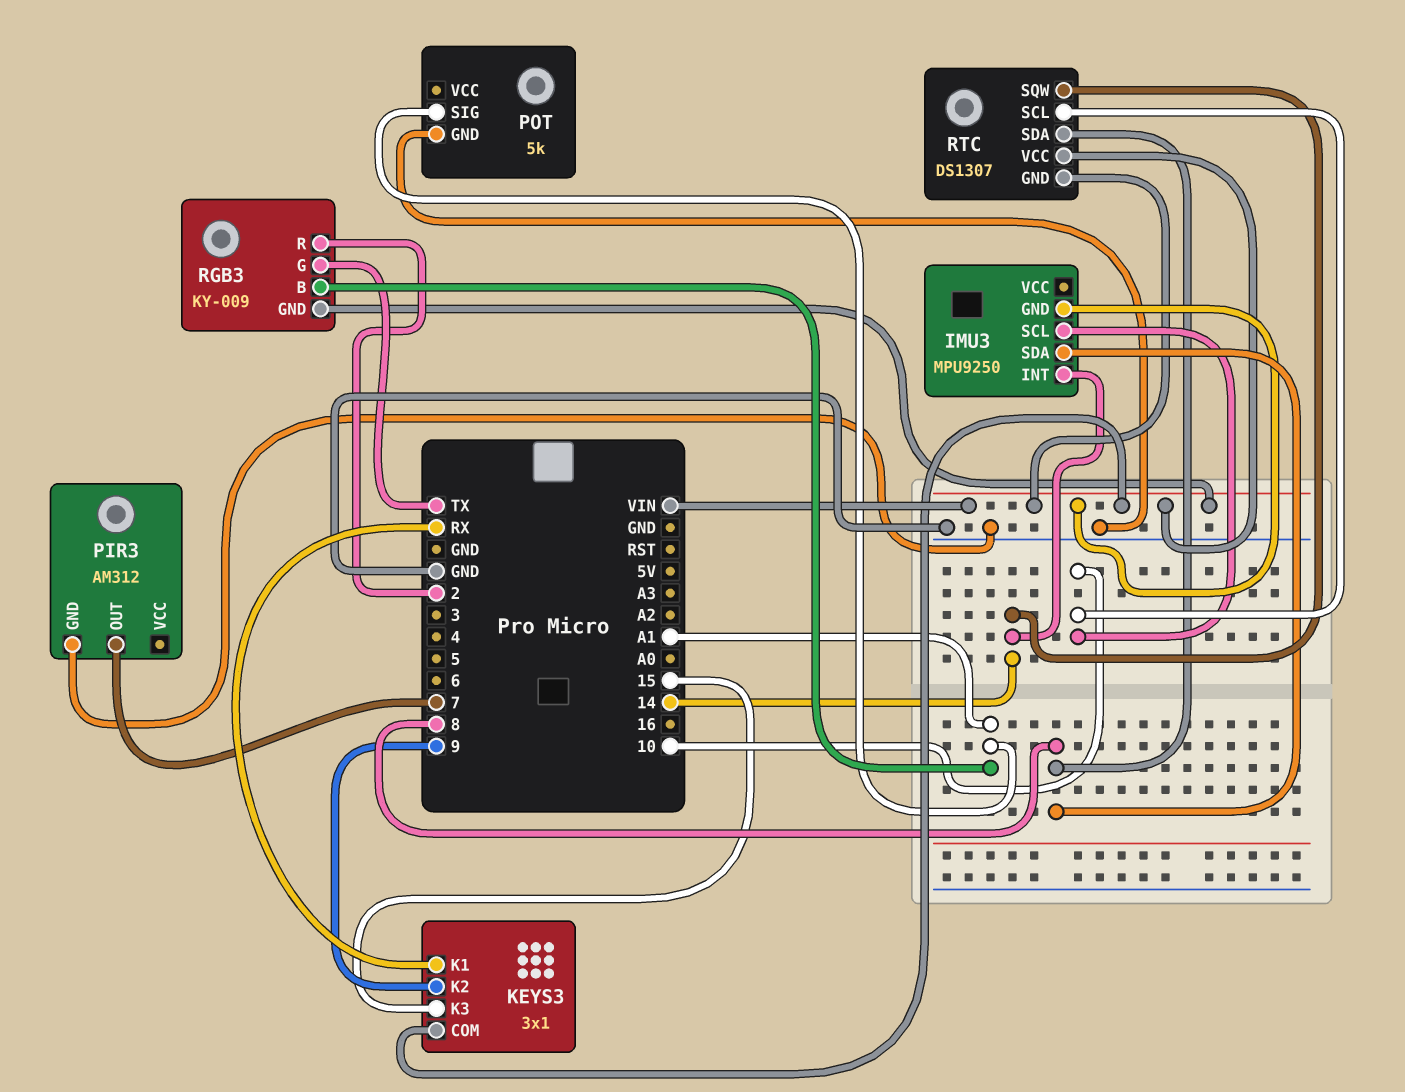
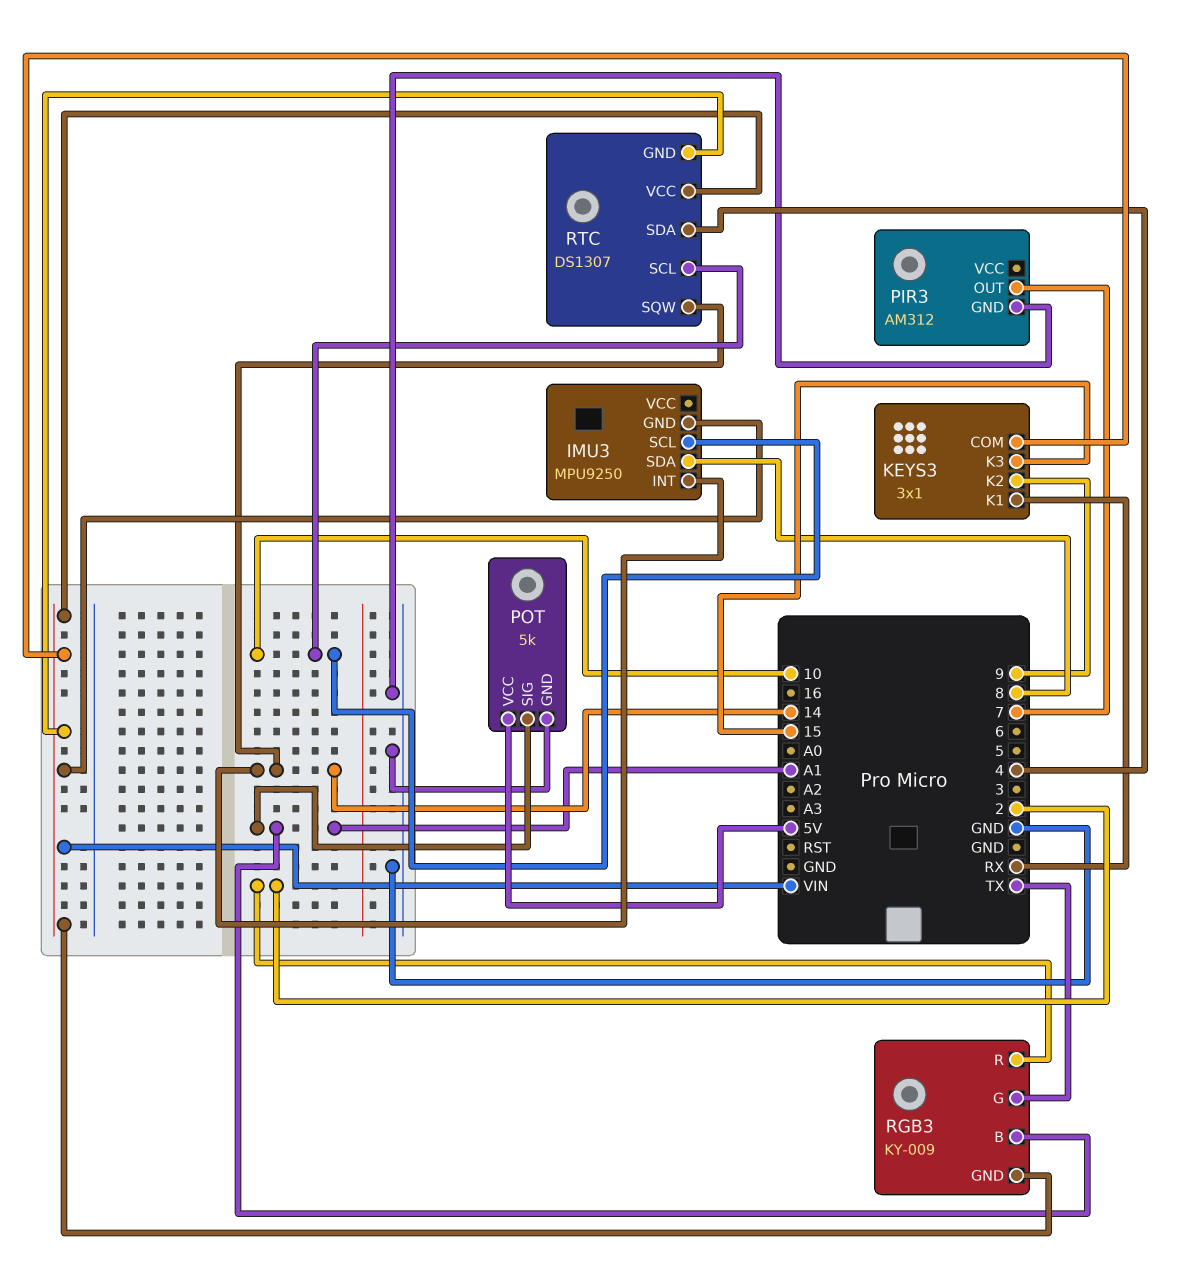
POT pin VCC: none -> 5V
RTC pin SDA: 8 -> 4

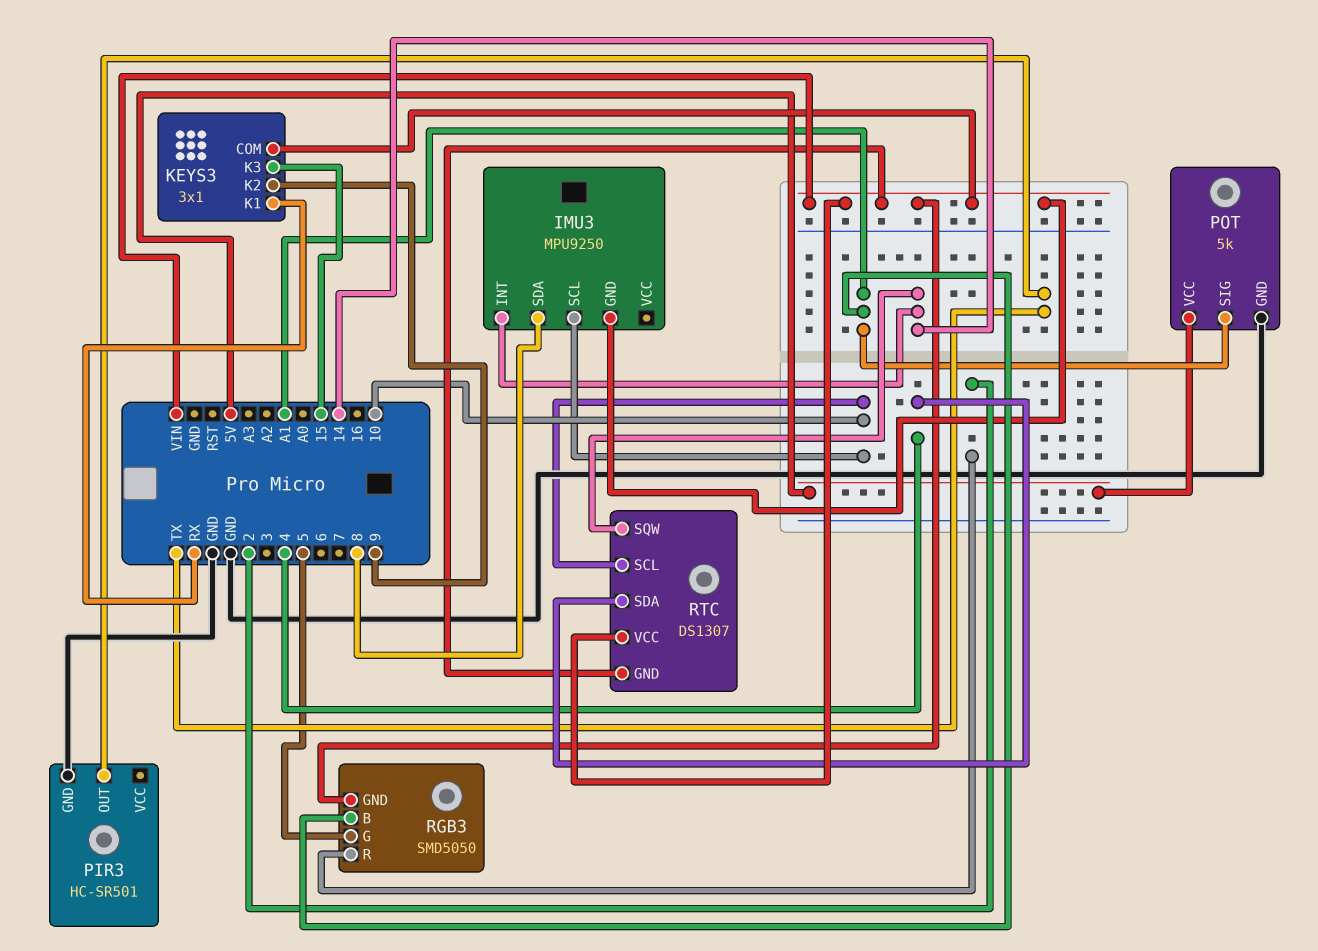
PIR3: AM312 -> HC-SR501
PIR3 pin OUT: 7 -> TX
RGB3: KY-009 -> SMD5050
RGB3 pin G: TX -> 5

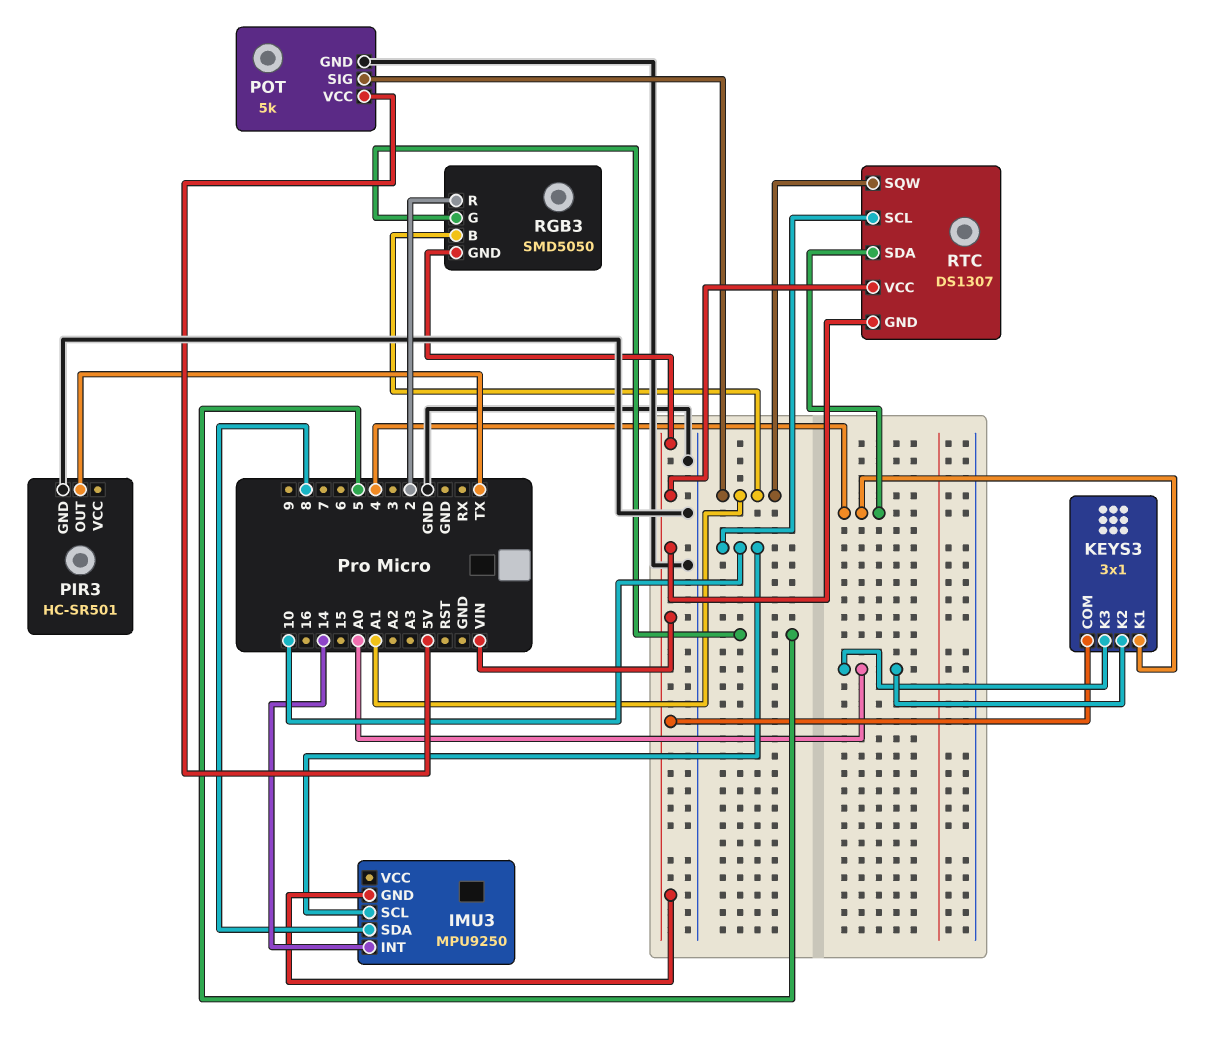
KEYS3 pin K1: RX -> 4
KEYS3 pin K2: 9 -> A0
KEYS3 pin K3: 15 -> A0
RTC pin SQW: 14 -> A1

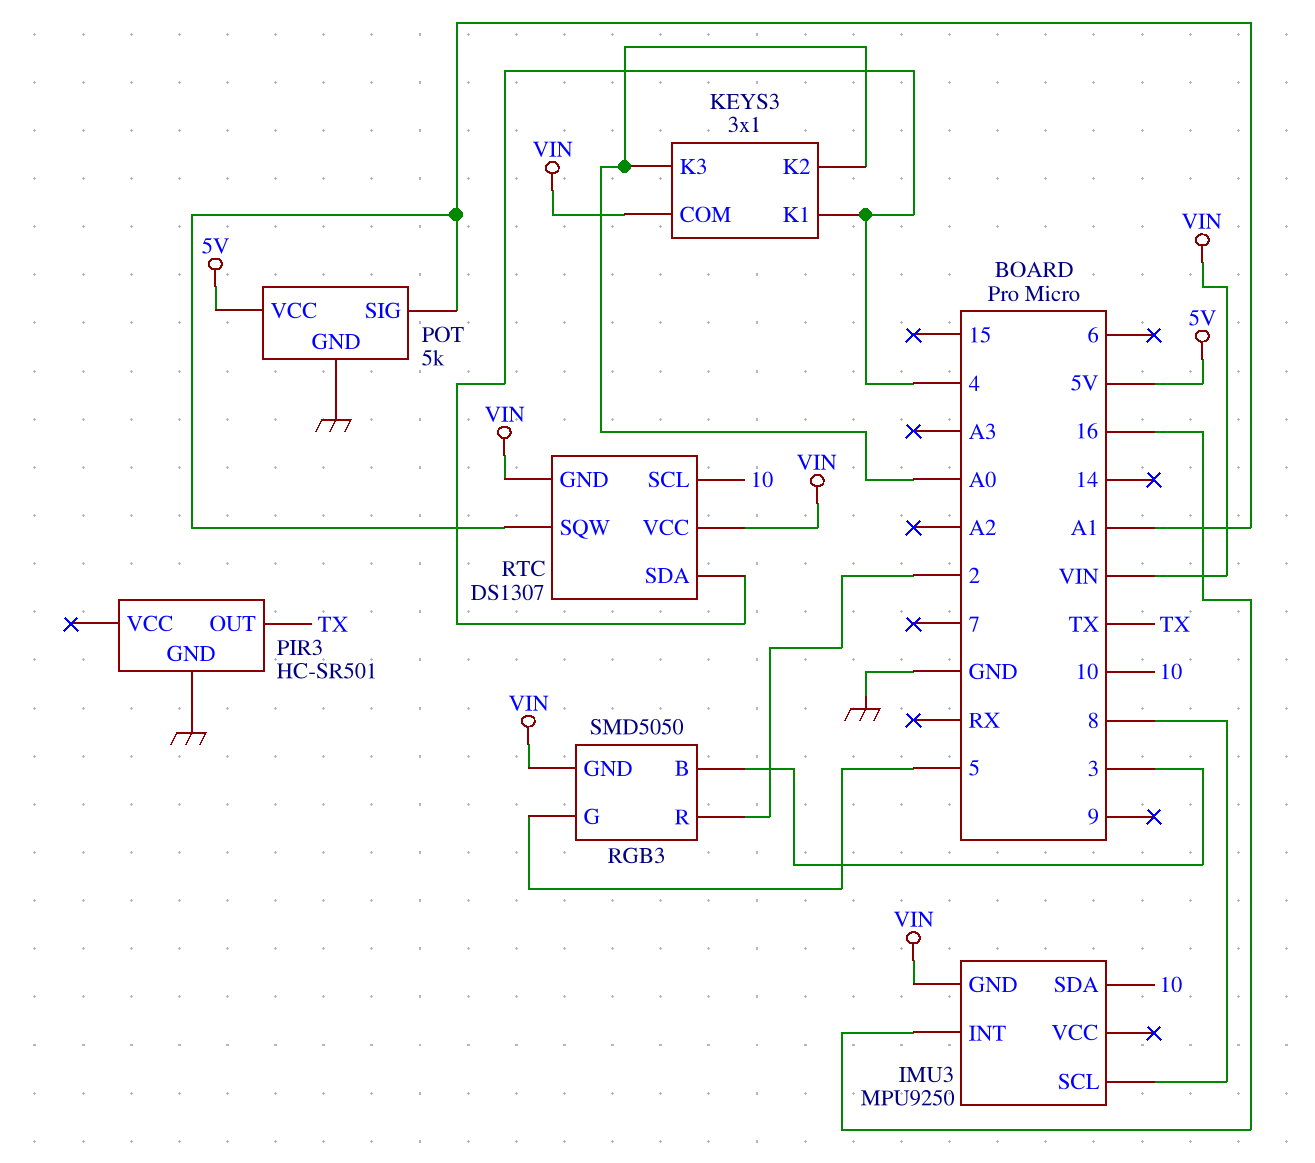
IMU3 pin INT: 14 -> 16
IMU3 pin SCL: 10 -> 8
IMU3 pin SDA: 8 -> 10
RGB3 pin B: A1 -> 3

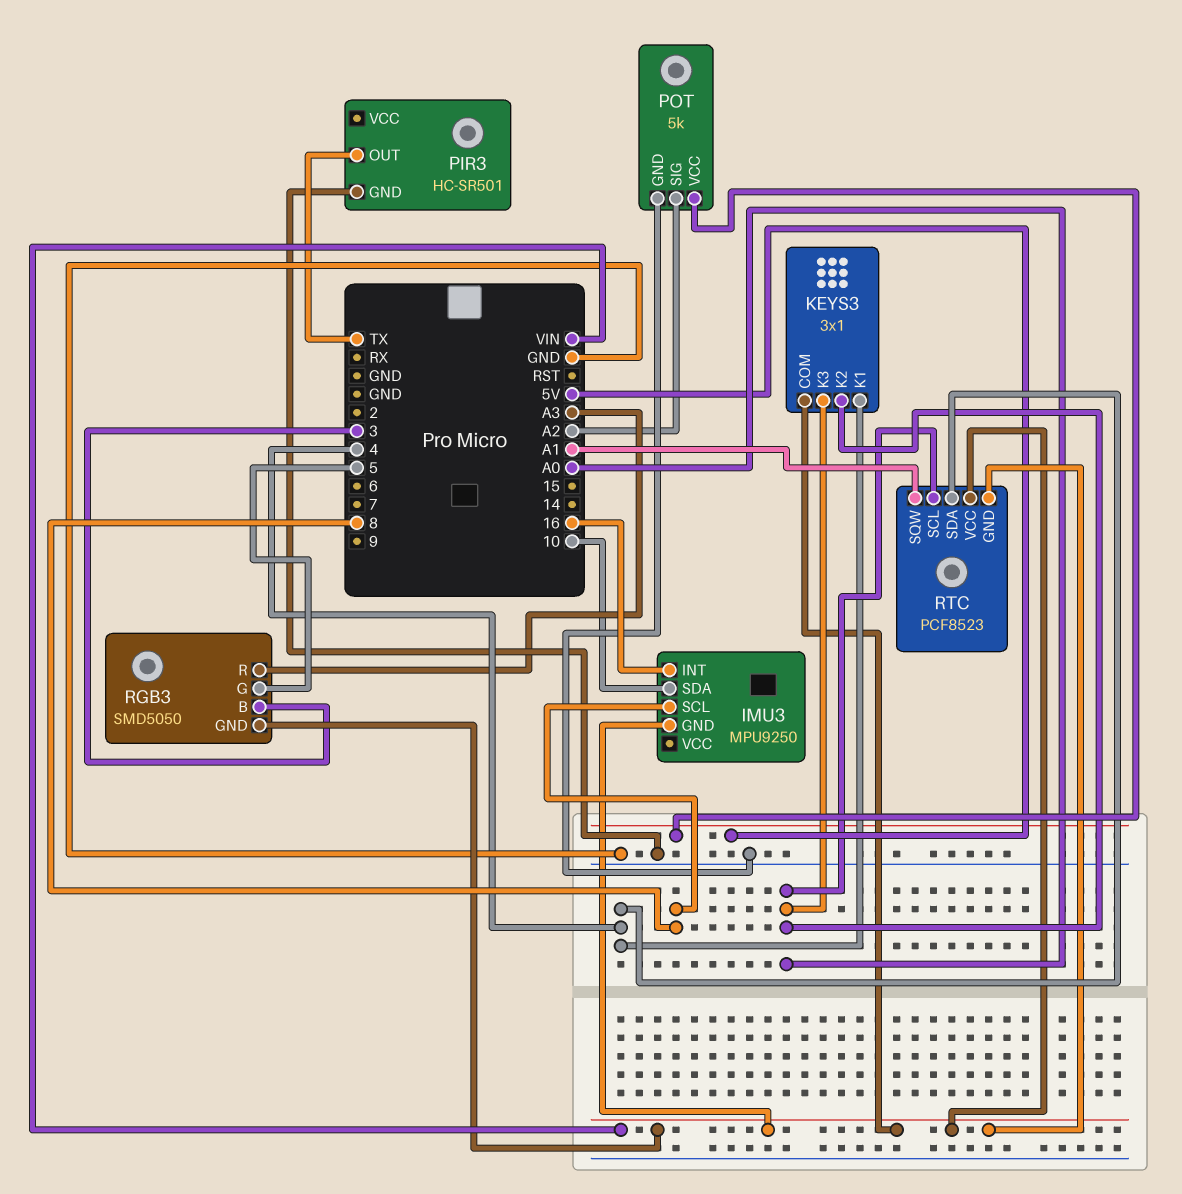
POT pin SIG: A1 -> A2
RGB3 pin R: 2 -> A3
RTC: DS1307 -> PCF8523
RTC pin SCL: 10 -> A0

